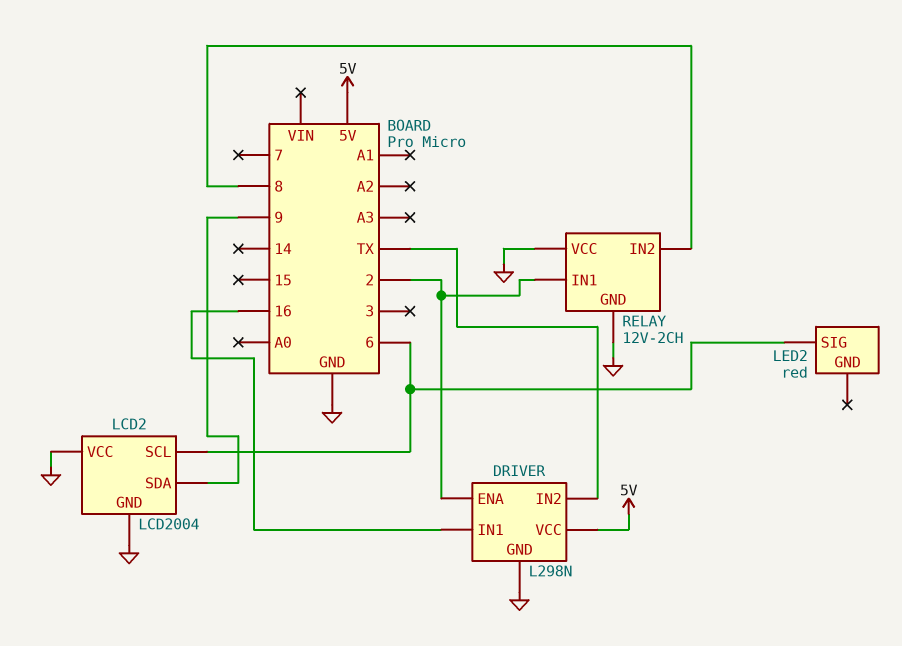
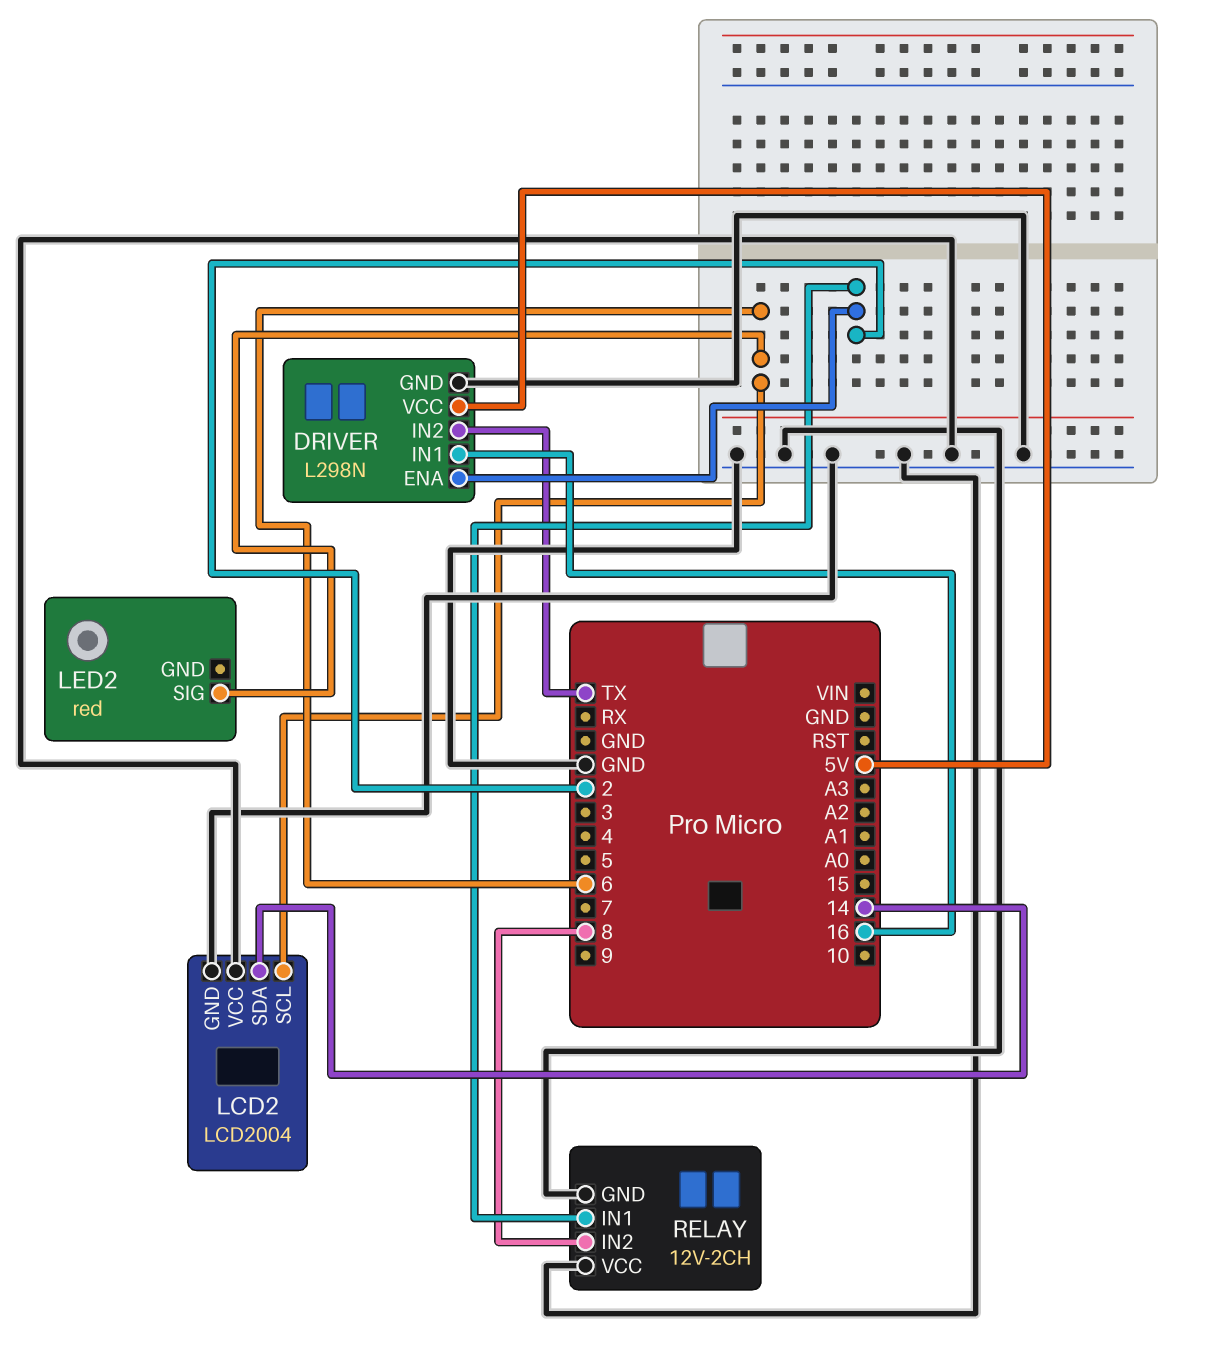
LCD2 pin SDA: 9 -> 14

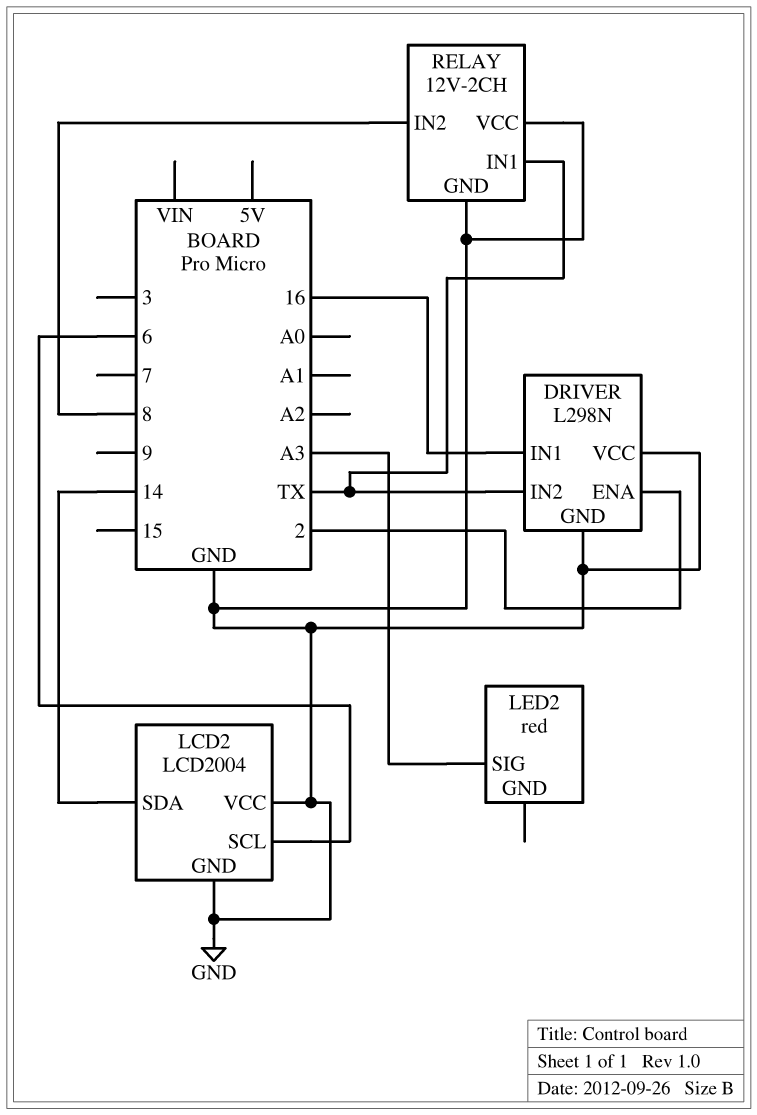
DRIVER pin VCC: 5V -> GND
LED2 pin SIG: 6 -> A3
RELAY pin IN1: 2 -> TX

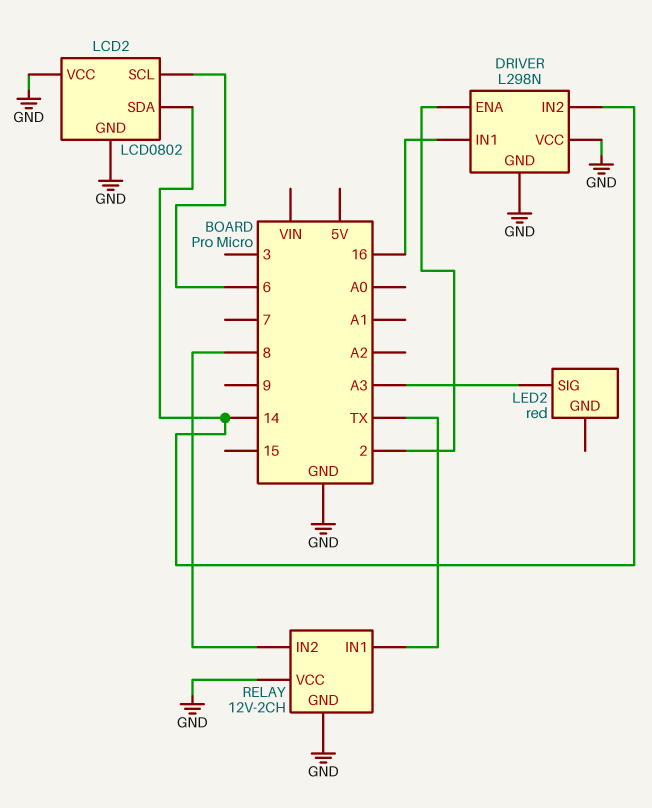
DRIVER pin IN2: TX -> 14
LCD2: LCD2004 -> LCD0802

